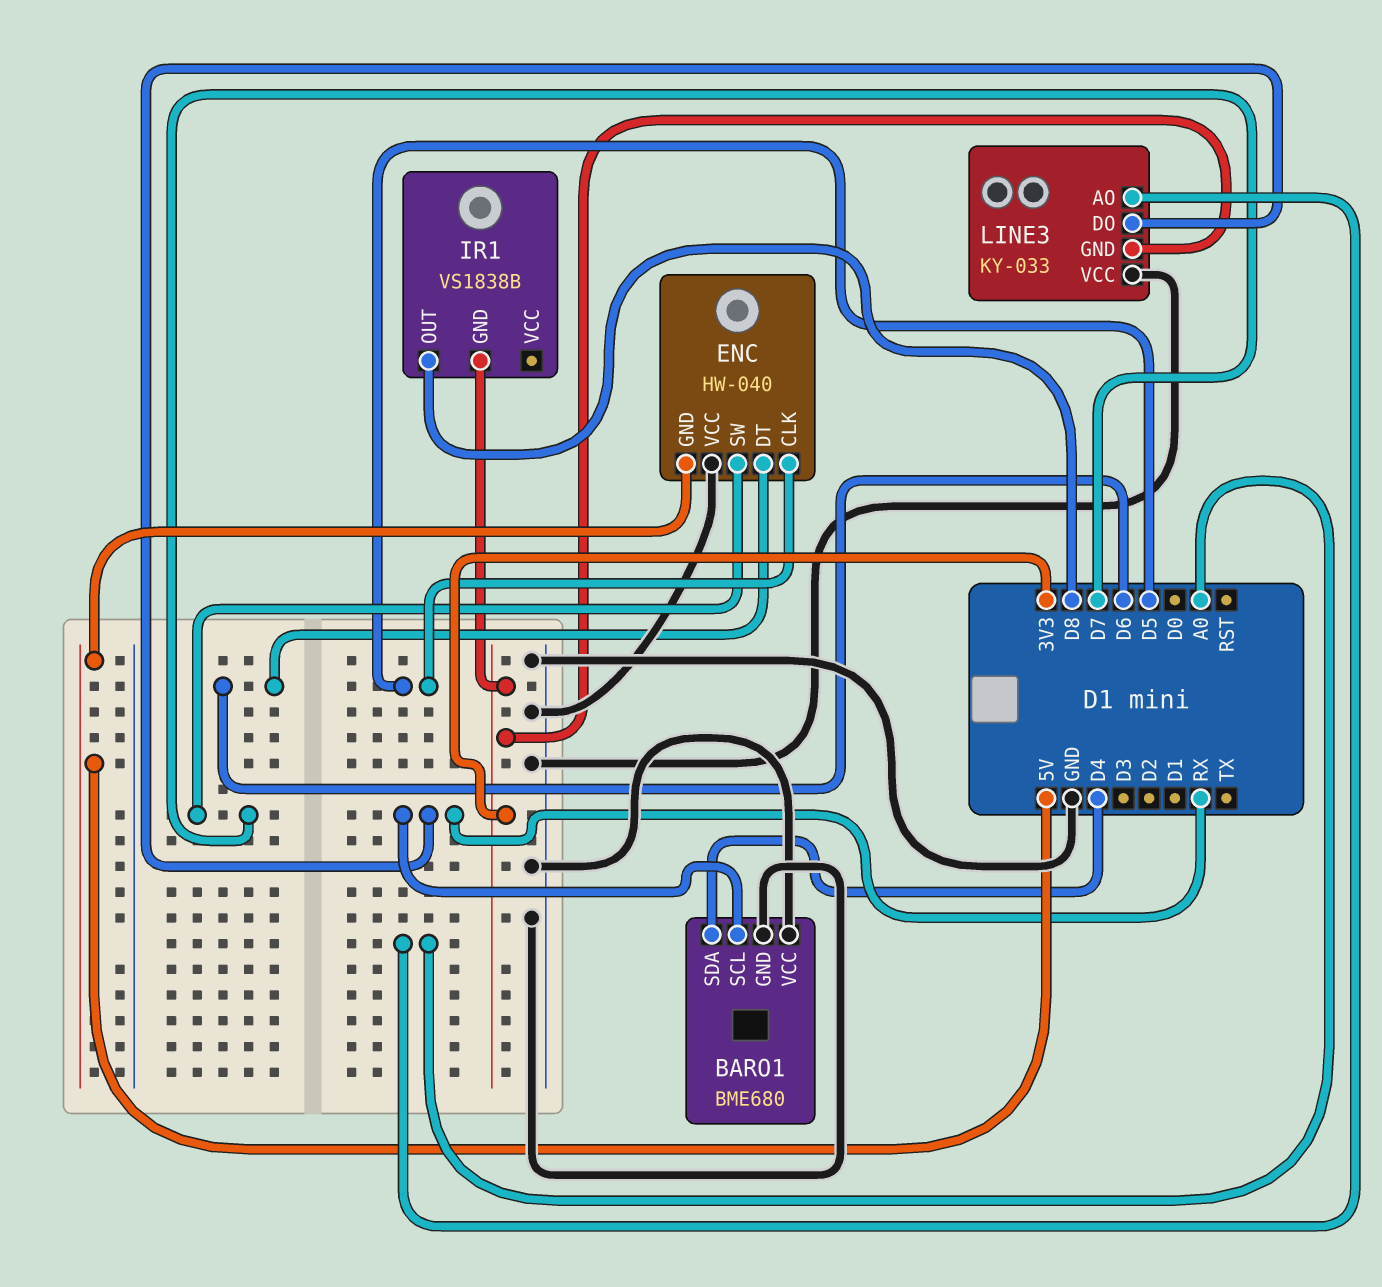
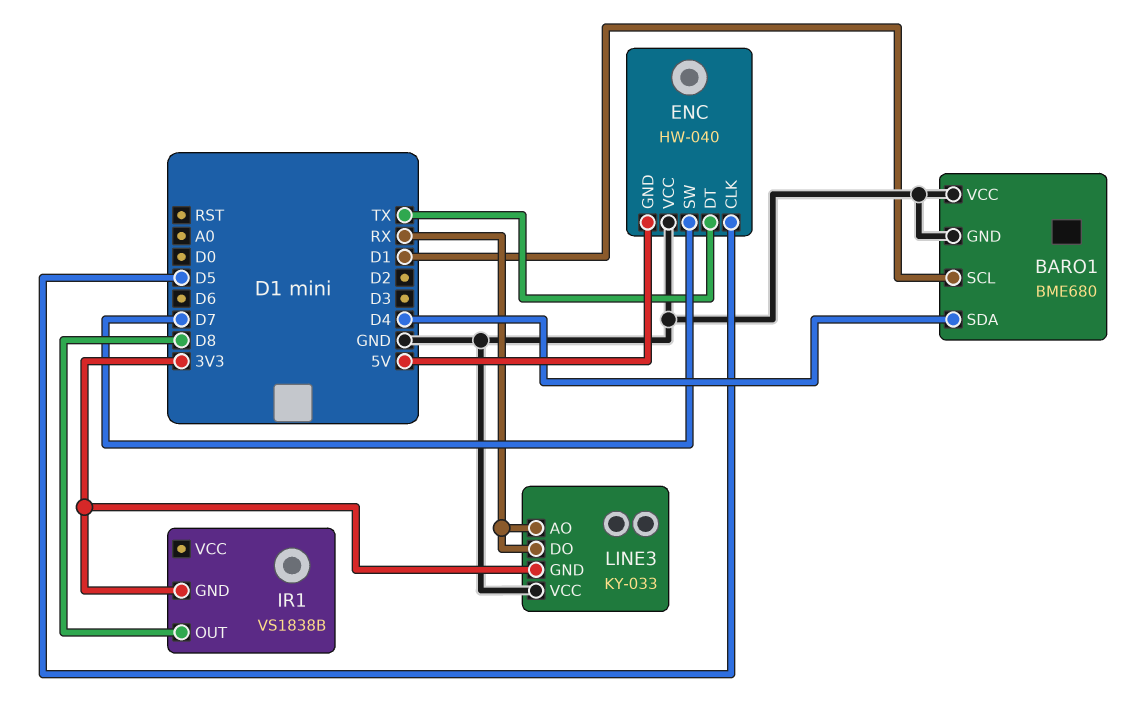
BARO1 pin SCL: RX -> D1
ENC pin DT: D6 -> TX
LINE3 pin AO: A0 -> RX

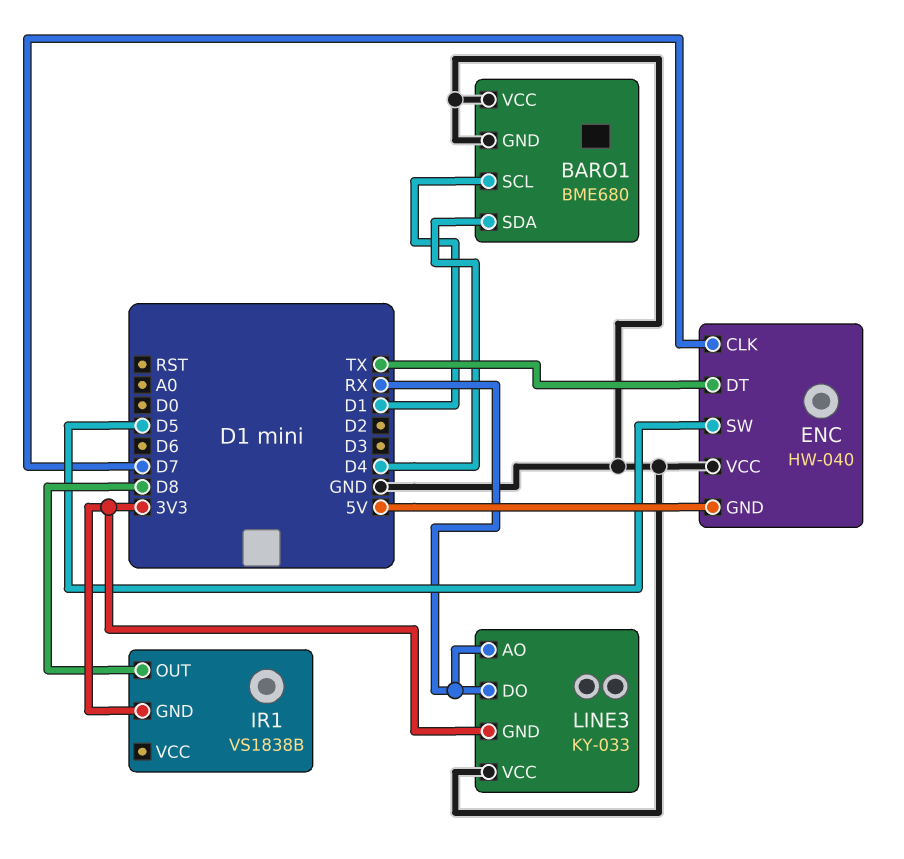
ENC pin CLK: D5 -> D7
ENC pin SW: D7 -> D5

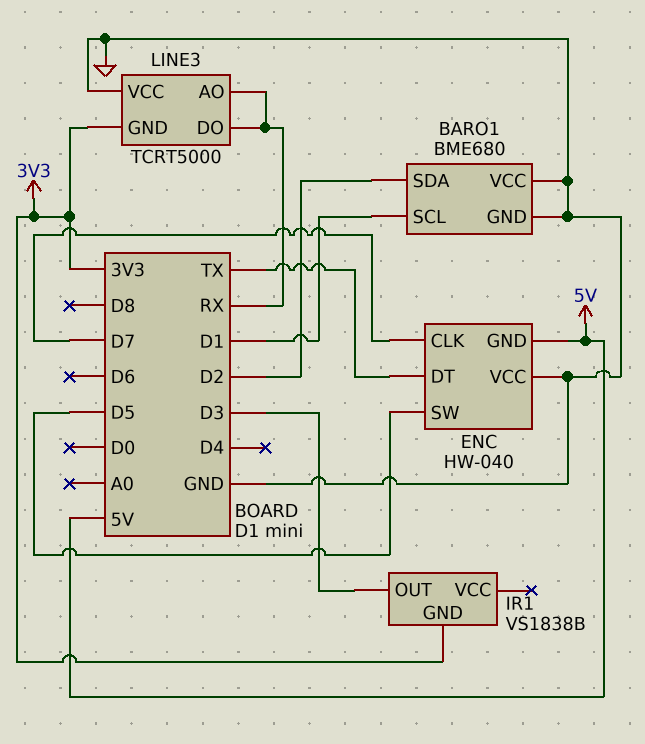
BARO1 pin SDA: D4 -> D2
IR1 pin OUT: D8 -> D3
LINE3: KY-033 -> TCRT5000

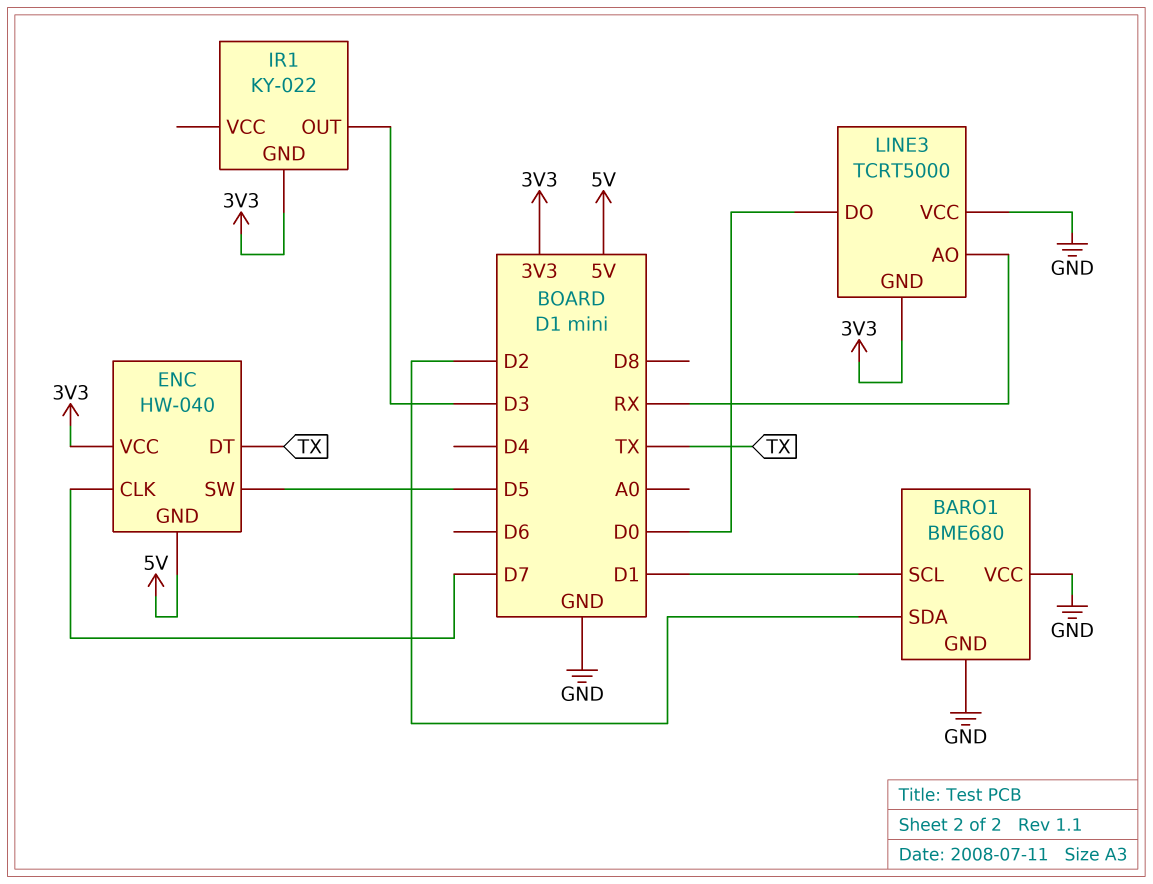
ENC pin VCC: GND -> 3V3
IR1: VS1838B -> KY-022
LINE3 pin DO: RX -> D0

